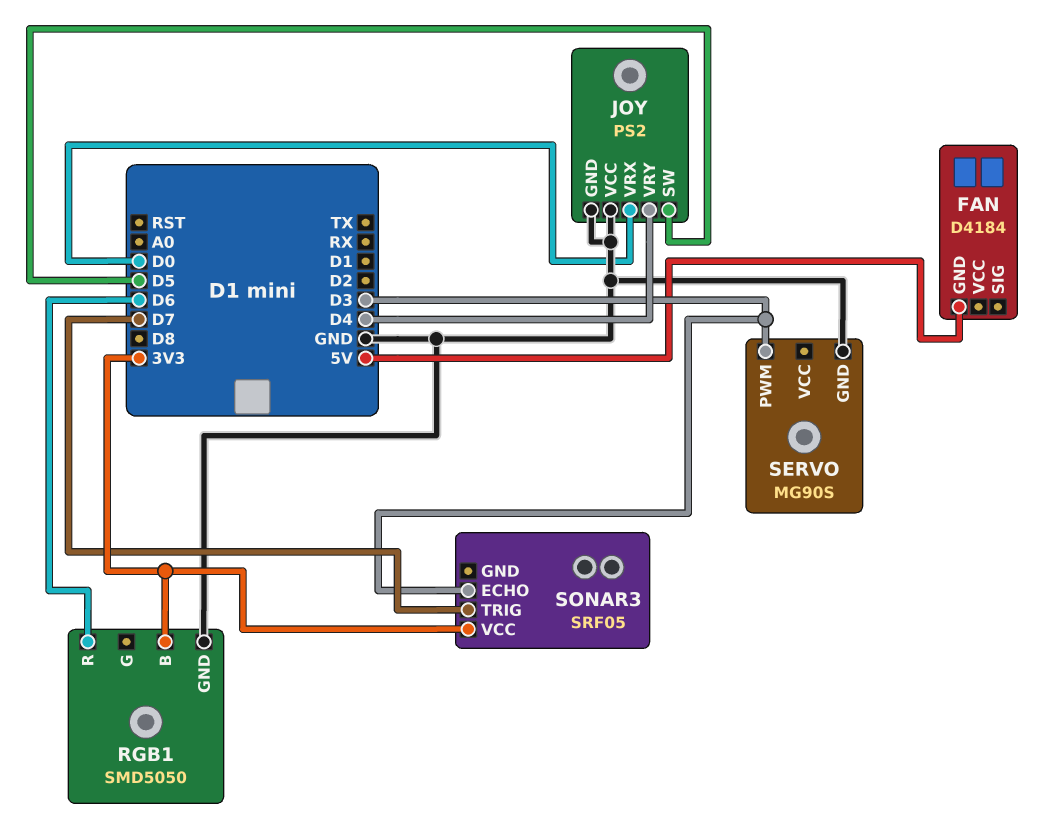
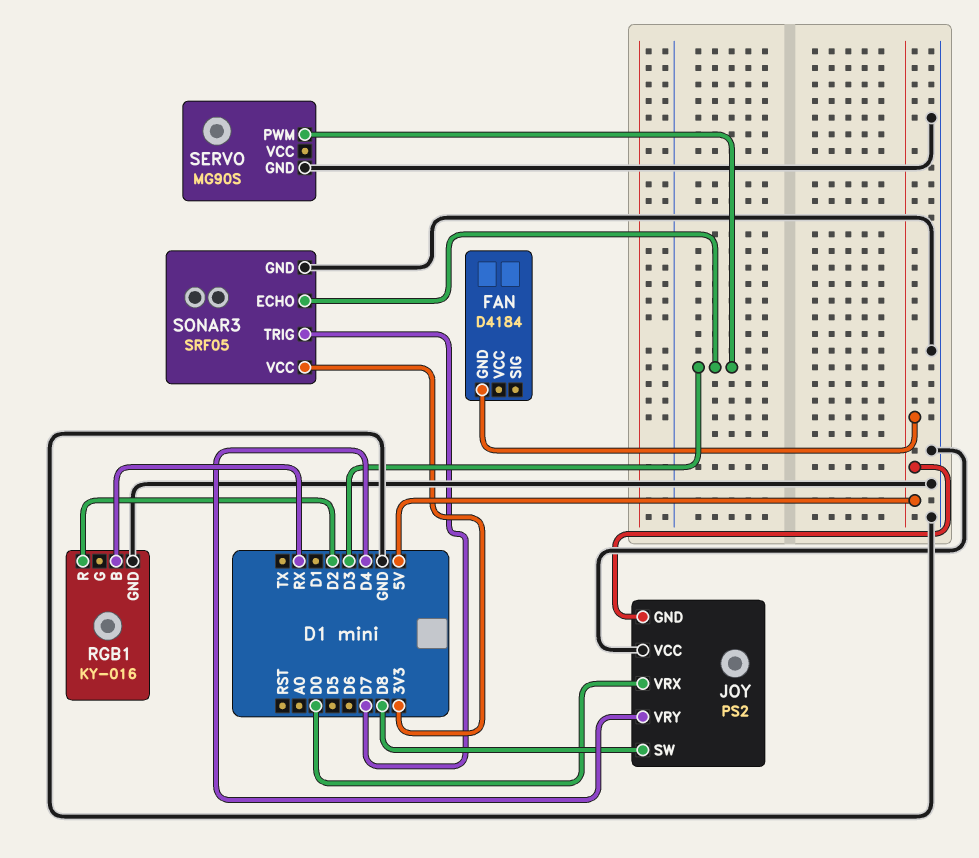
JOY pin GND: GND -> 5V
JOY pin SW: D5 -> D8
RGB1: SMD5050 -> KY-016
RGB1 pin B: 3V3 -> RX
RGB1 pin R: D6 -> D2
SONAR3 pin GND: none -> GND

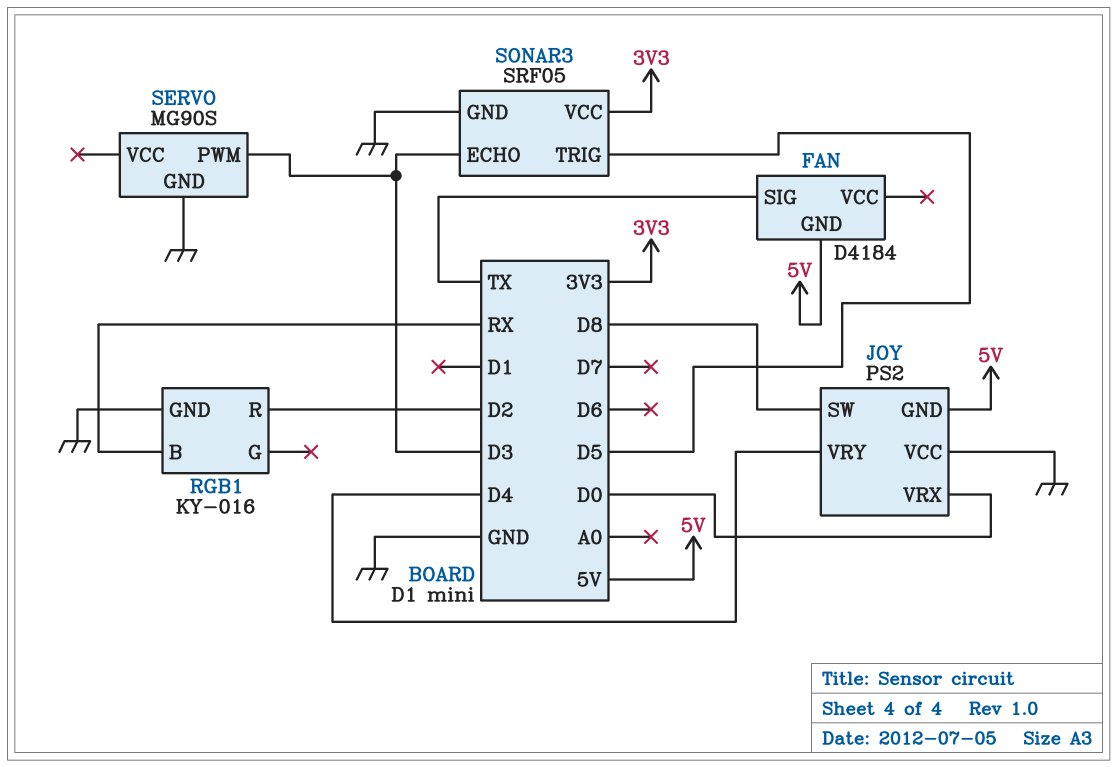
FAN pin SIG: none -> TX
SONAR3 pin TRIG: D7 -> D5

